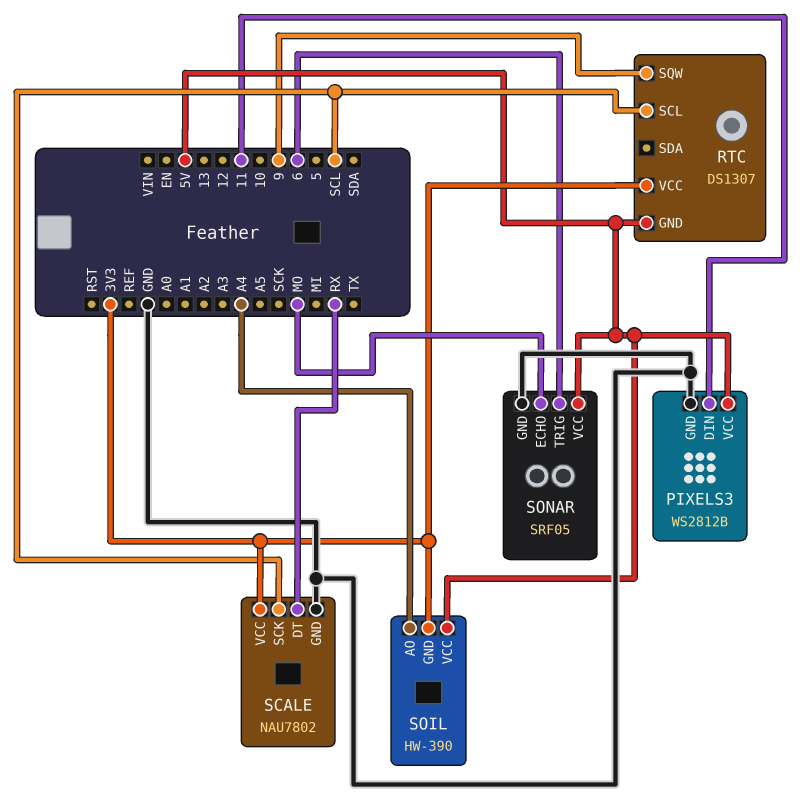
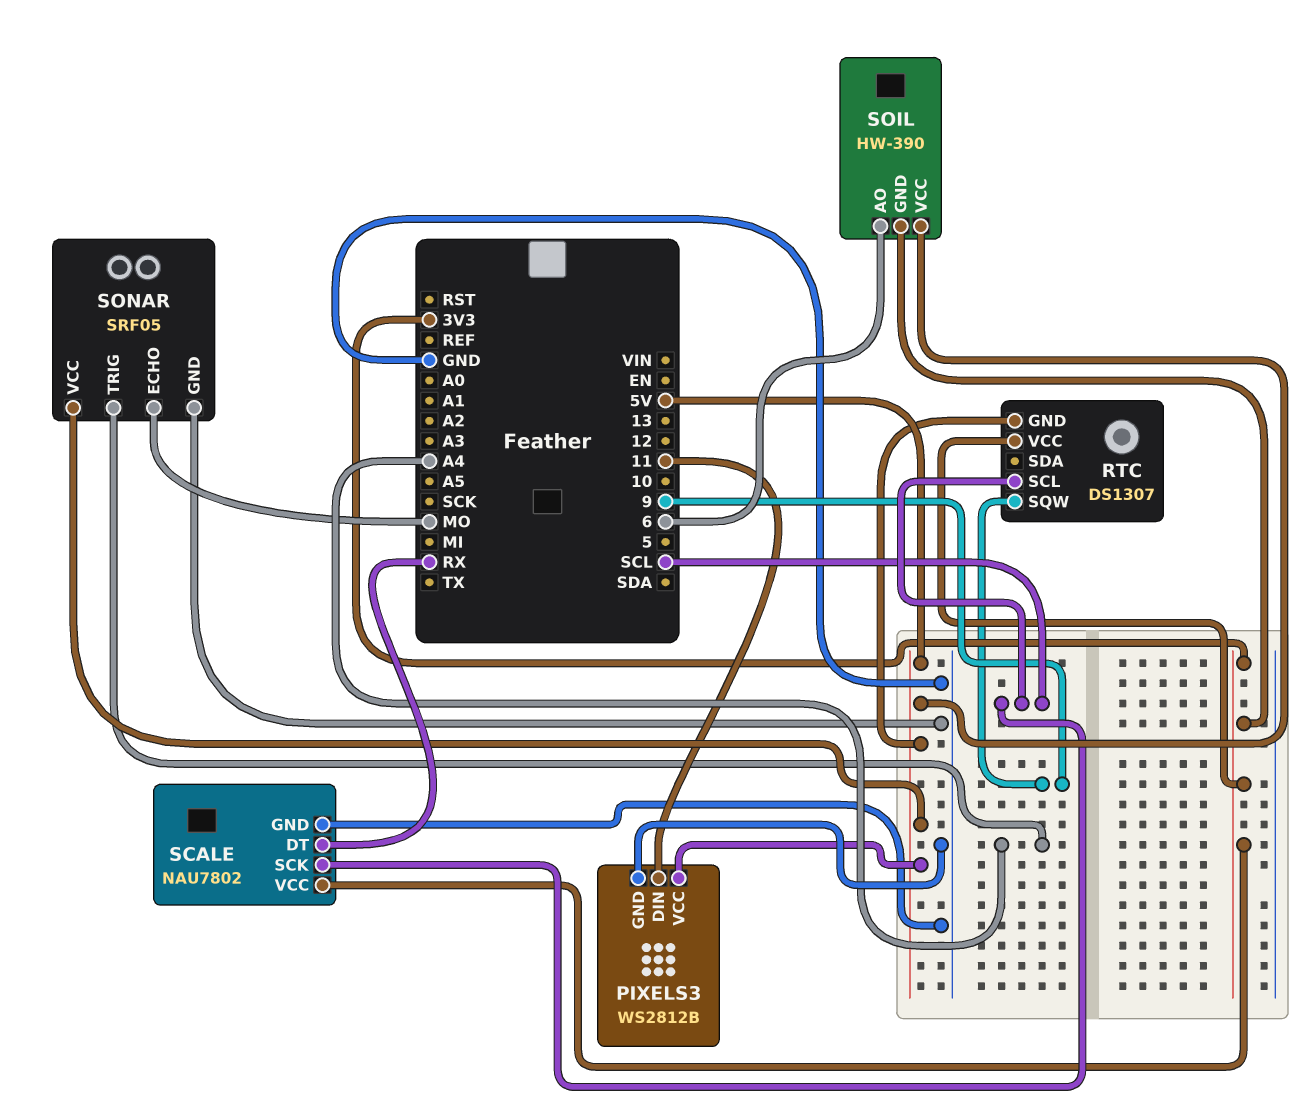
SOIL pin AO: A4 -> 6
SONAR pin TRIG: 6 -> A4

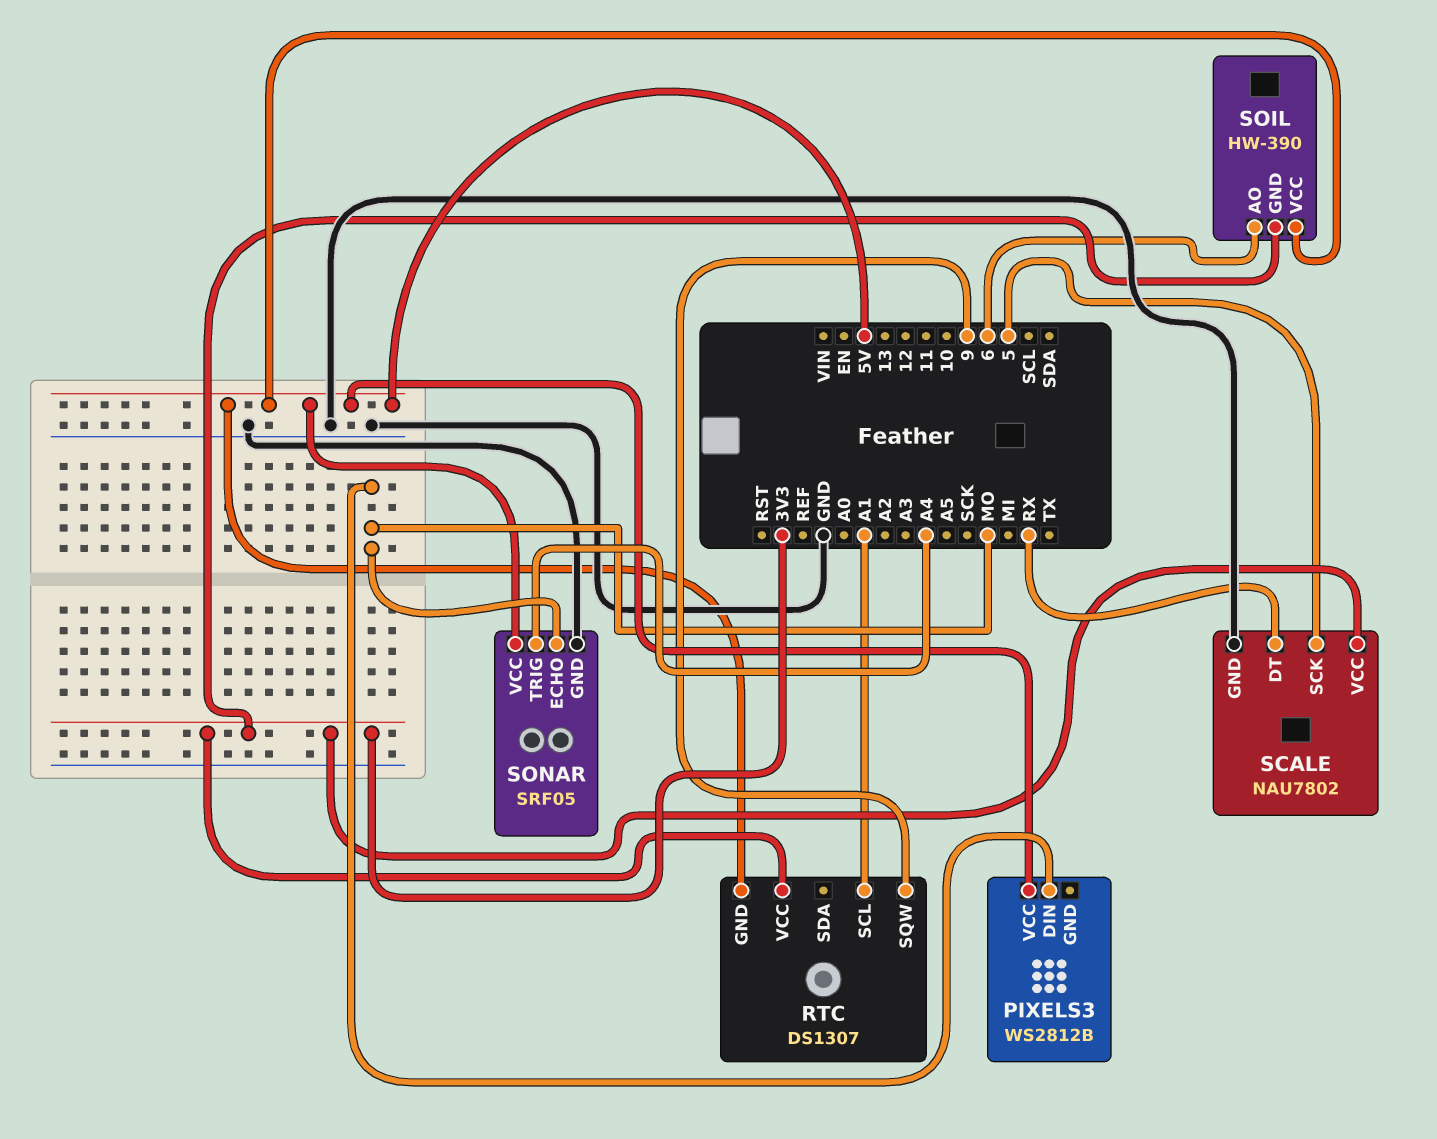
PIXELS3 pin DIN: 11 -> MO
PIXELS3 pin GND: GND -> none
RTC pin SCL: SCL -> A1
SCALE pin SCK: SCL -> 5

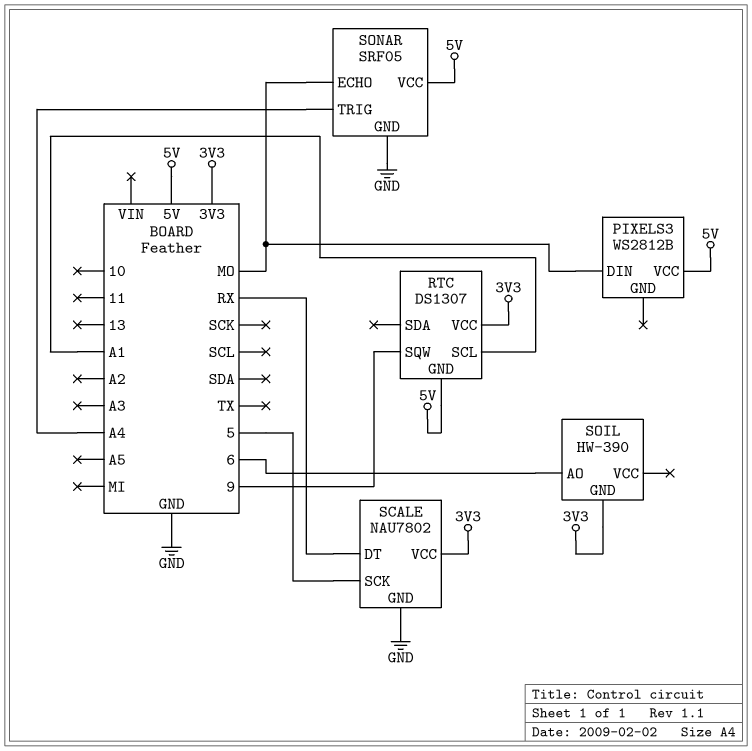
SOIL pin VCC: 5V -> none

